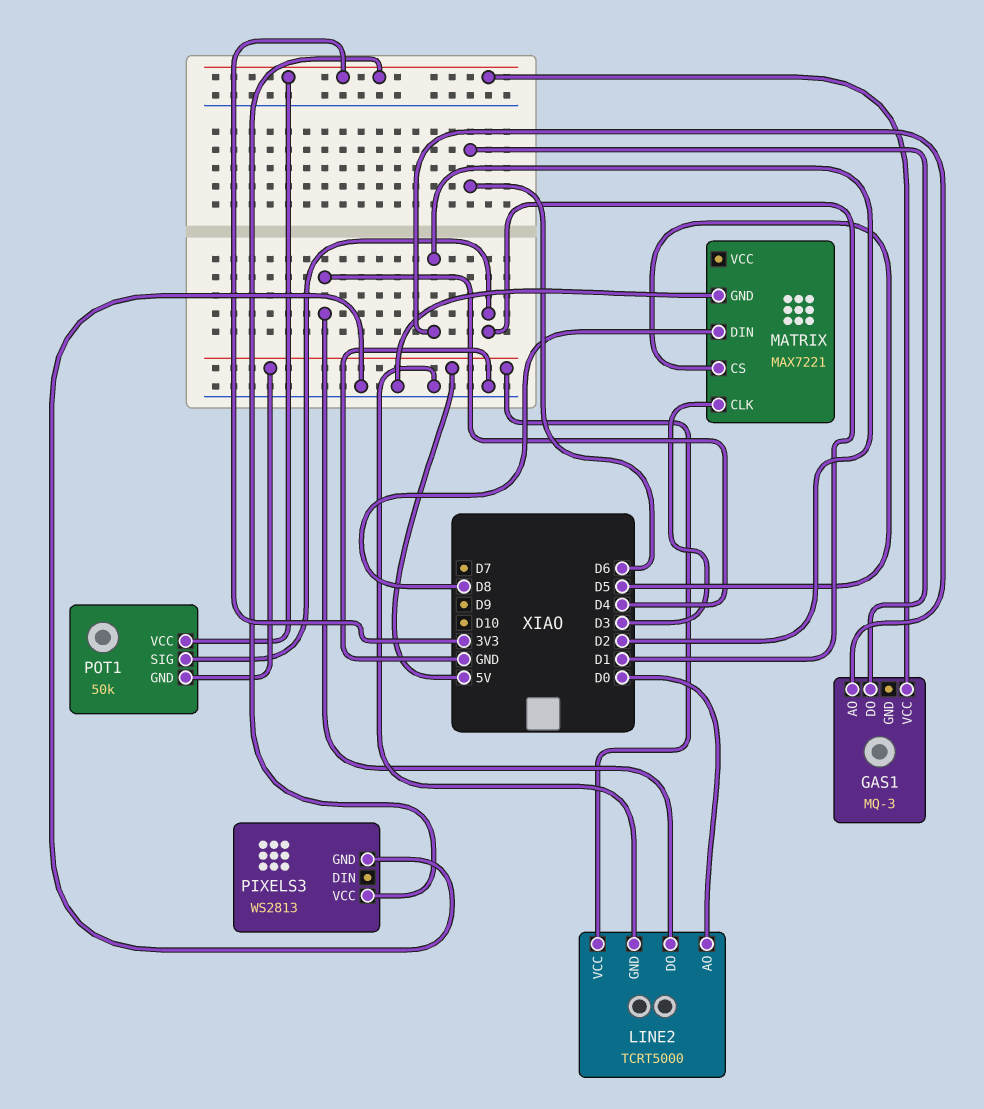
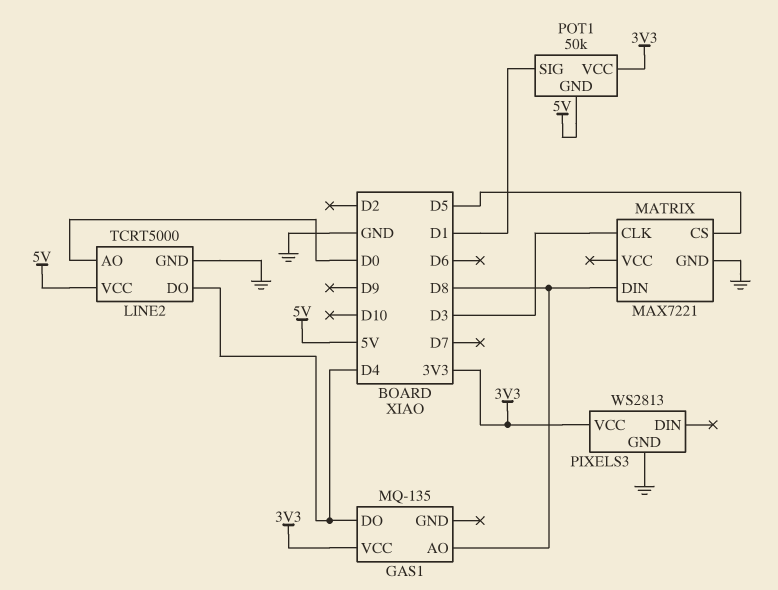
GAS1: MQ-3 -> MQ-135
GAS1 pin AO: D2 -> D8
GAS1 pin DO: D6 -> D4

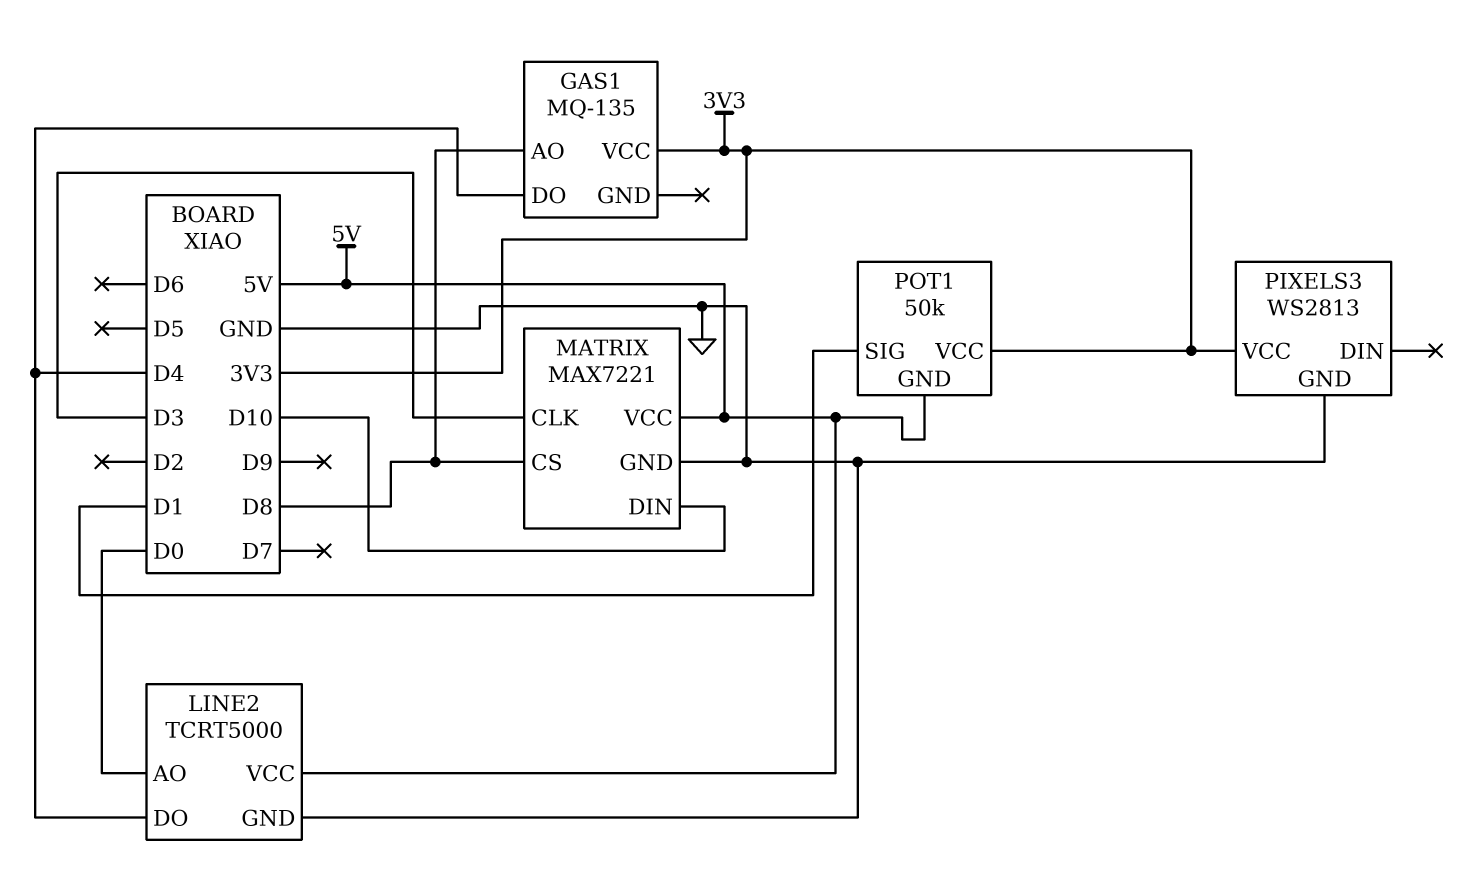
MATRIX pin CS: D5 -> D8
MATRIX pin DIN: D8 -> D10
MATRIX pin VCC: none -> 5V

